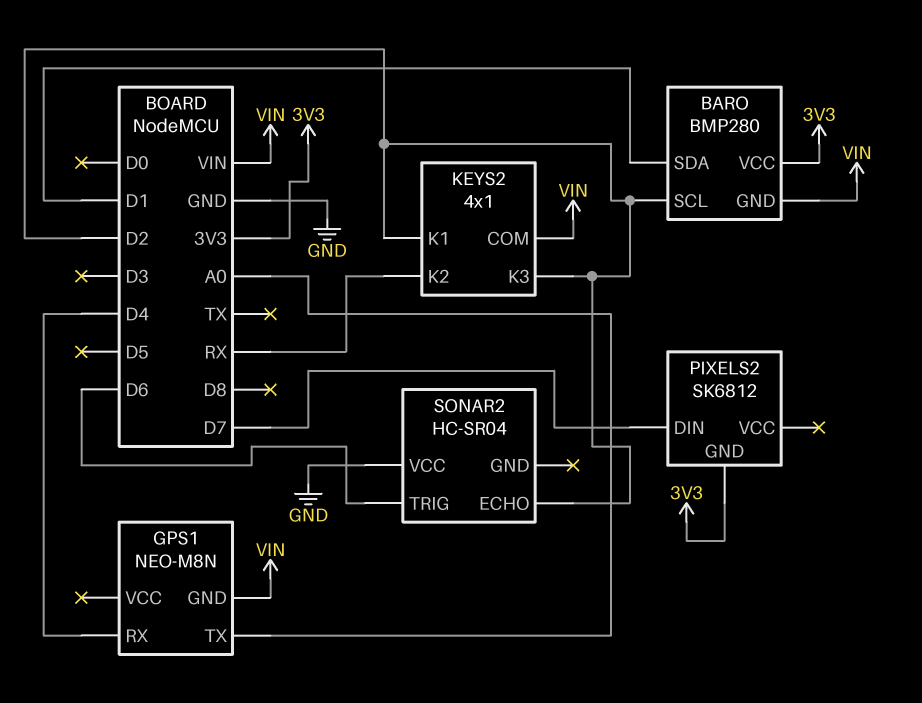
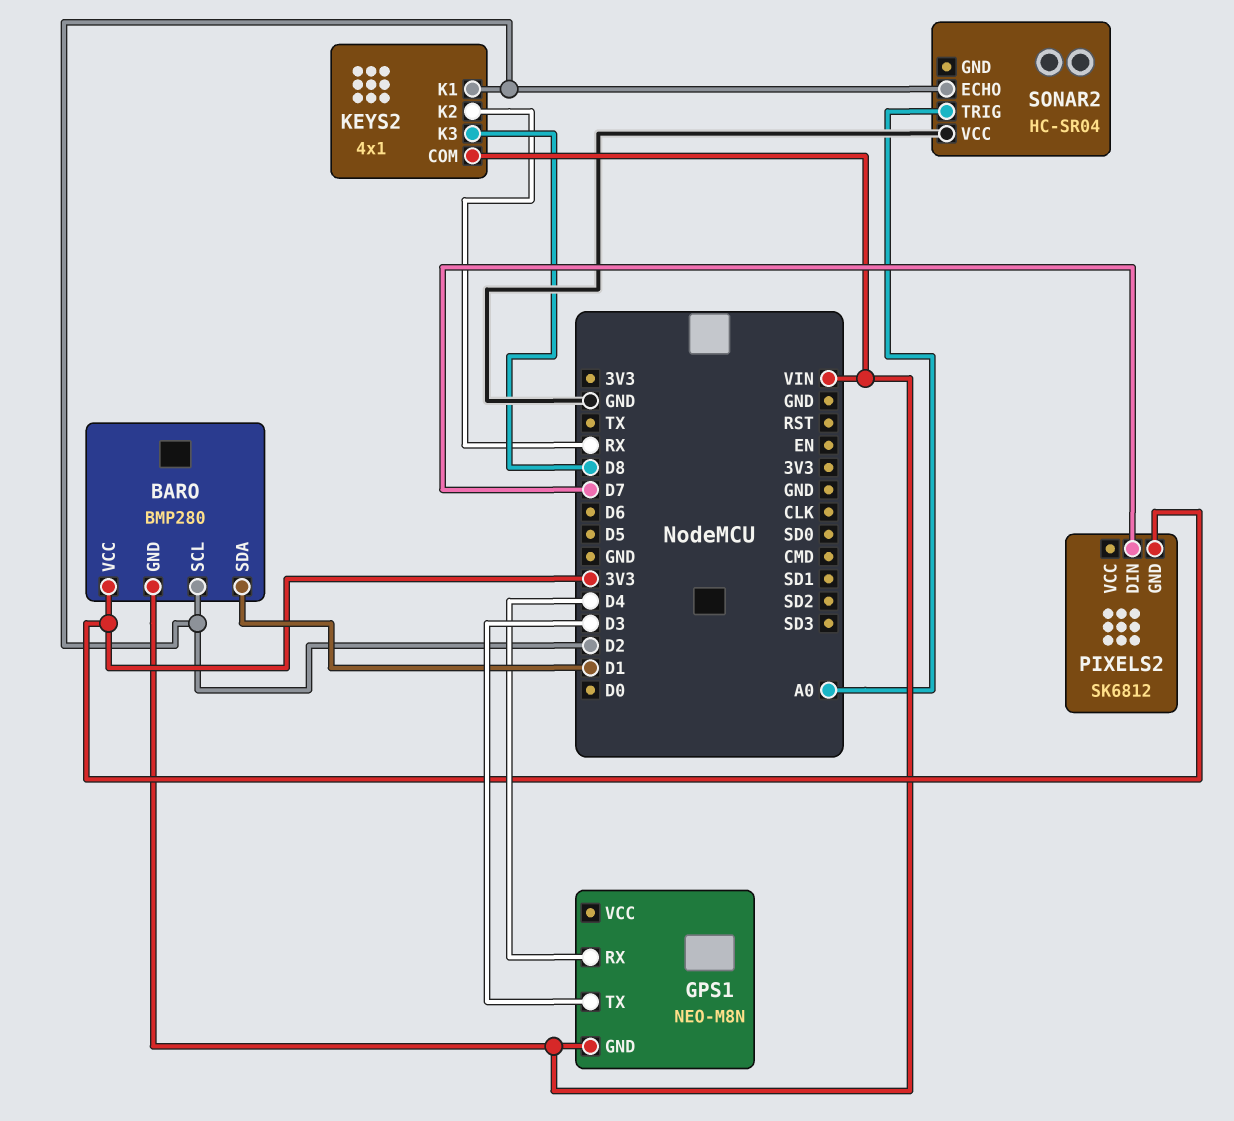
GPS1 pin TX: A0 -> D3
KEYS2 pin K3: D2 -> D8
SONAR2 pin TRIG: D6 -> A0

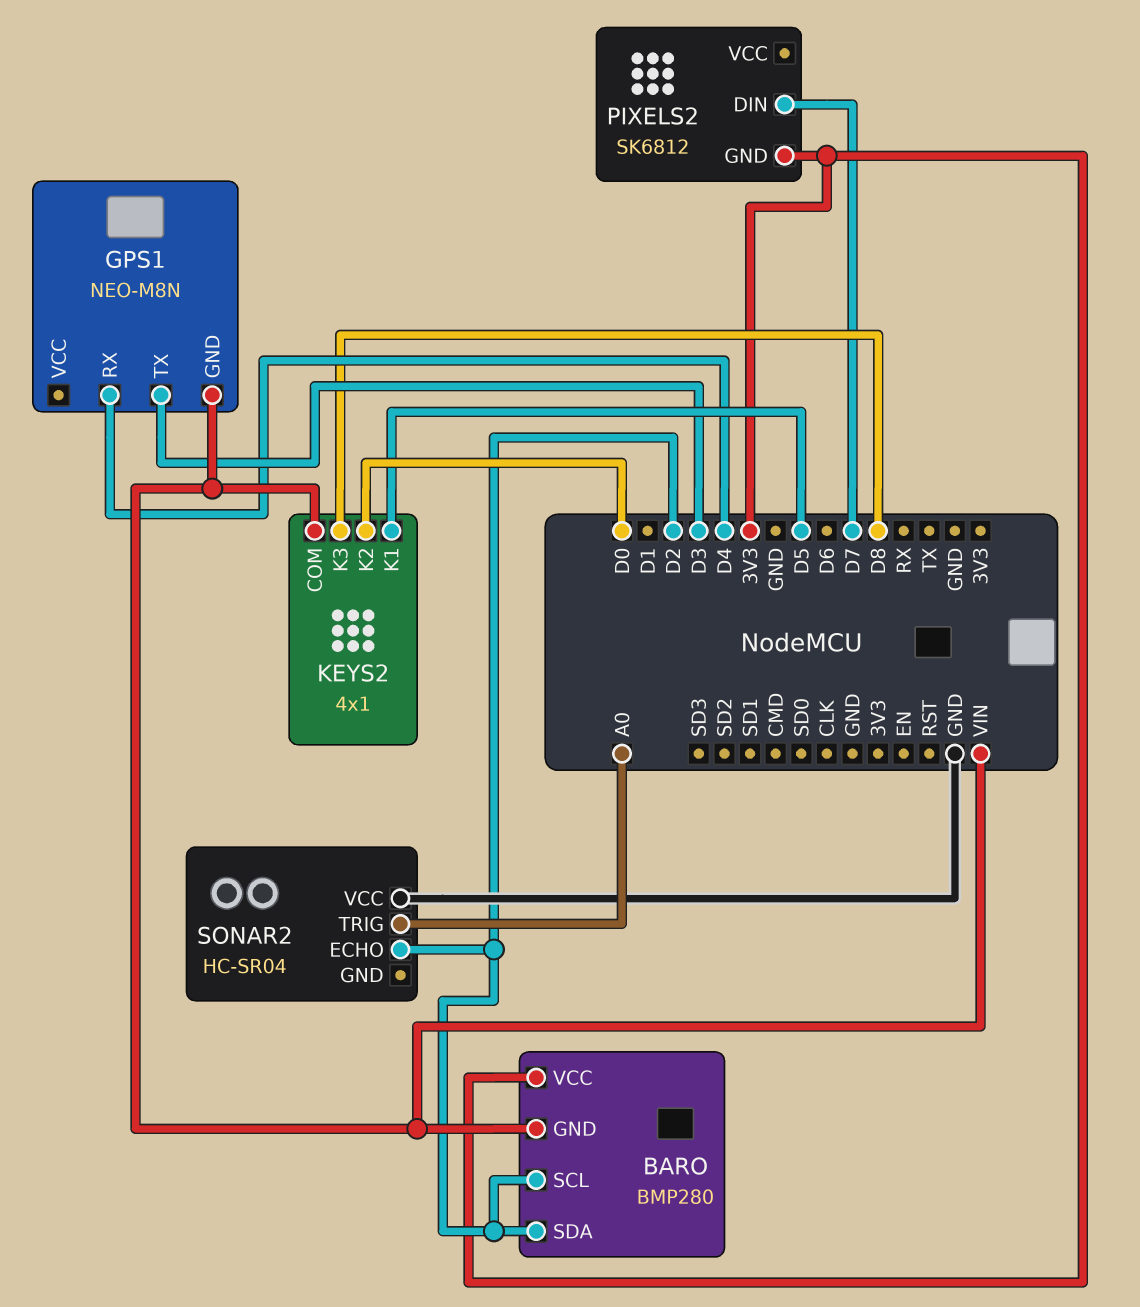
BARO pin SDA: D1 -> D2
KEYS2 pin K1: D2 -> D5
KEYS2 pin K2: RX -> D0

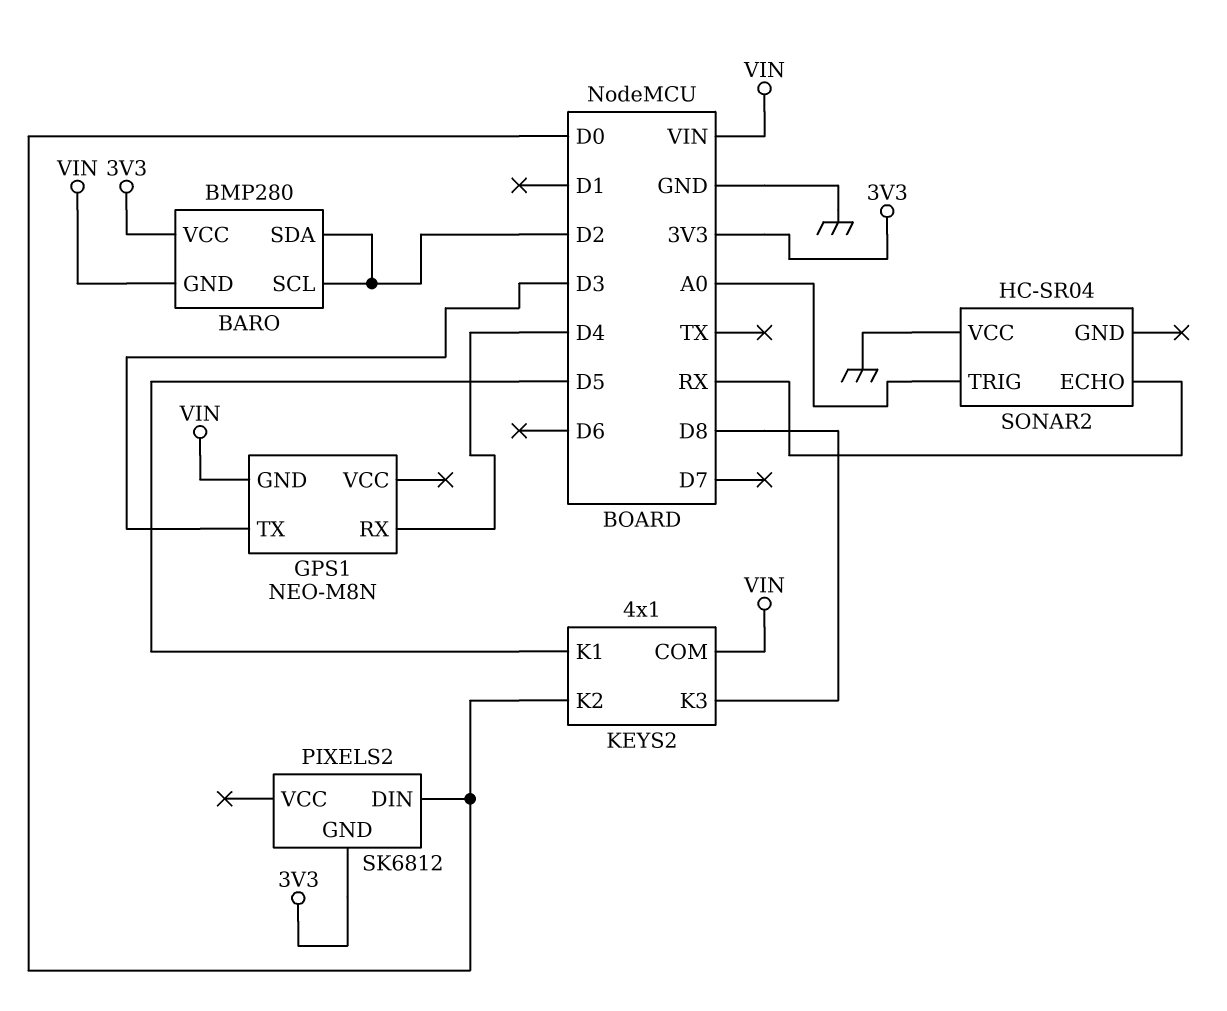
PIXELS2 pin DIN: D7 -> D0
SONAR2 pin ECHO: D2 -> RX

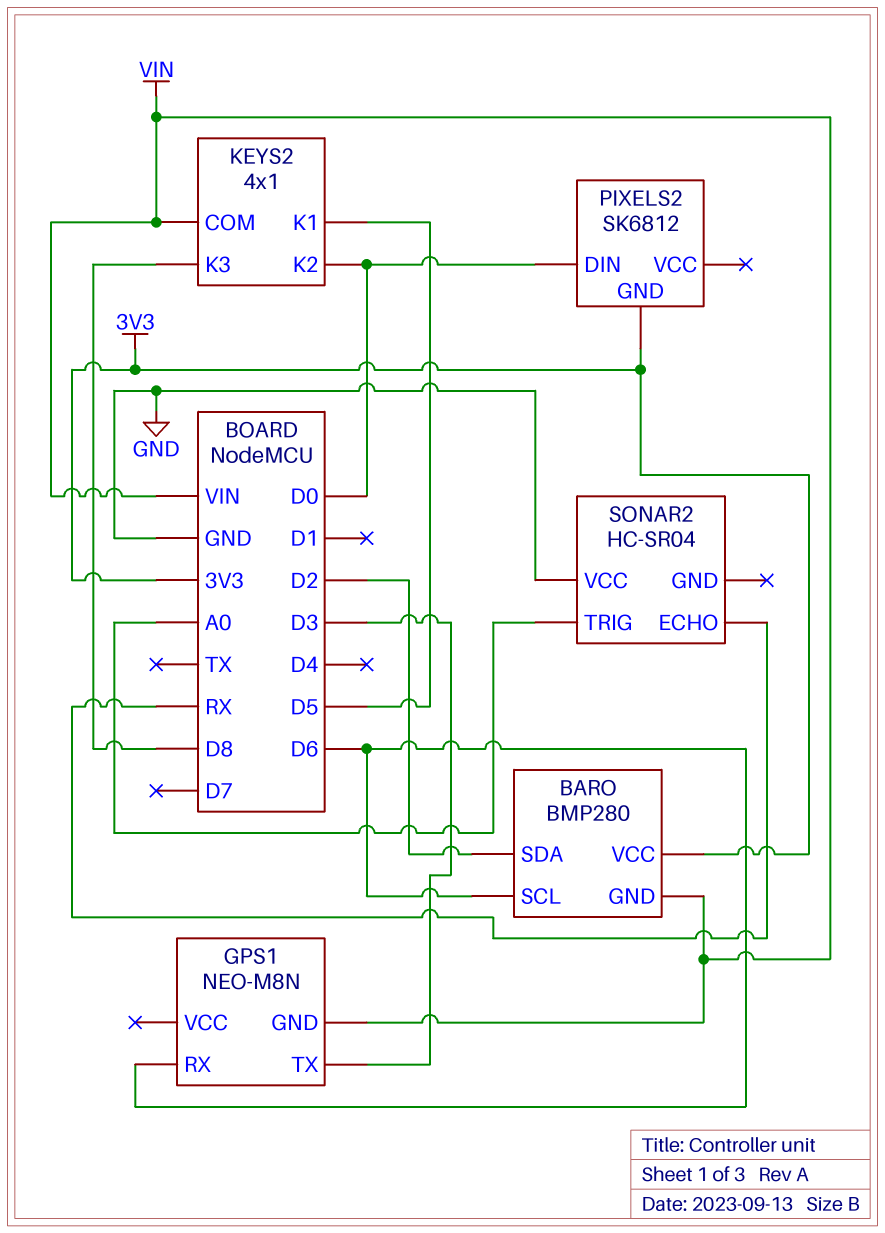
BARO pin SCL: D2 -> D6
GPS1 pin RX: D4 -> D6

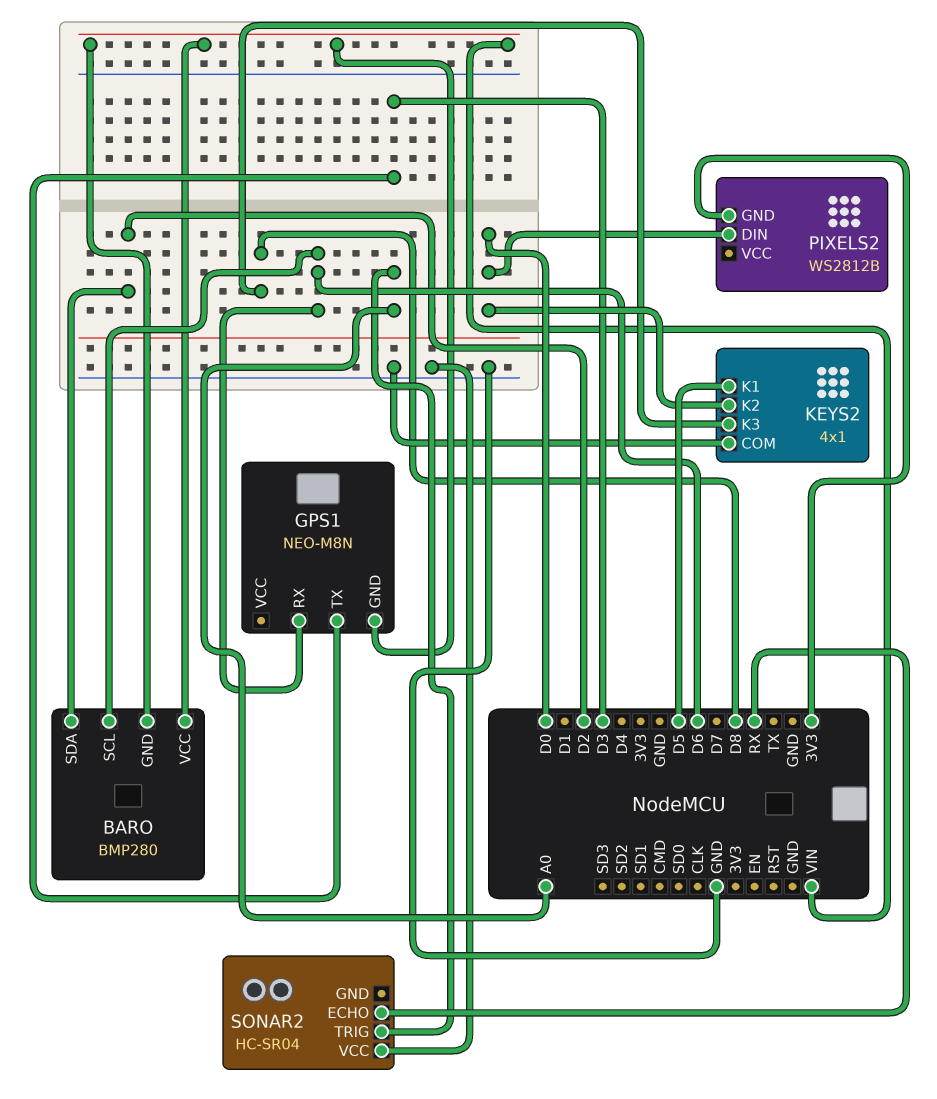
BARO pin VCC: 3V3 -> VIN
KEYS2 pin COM: VIN -> GND
PIXELS2: SK6812 -> WS2812B

